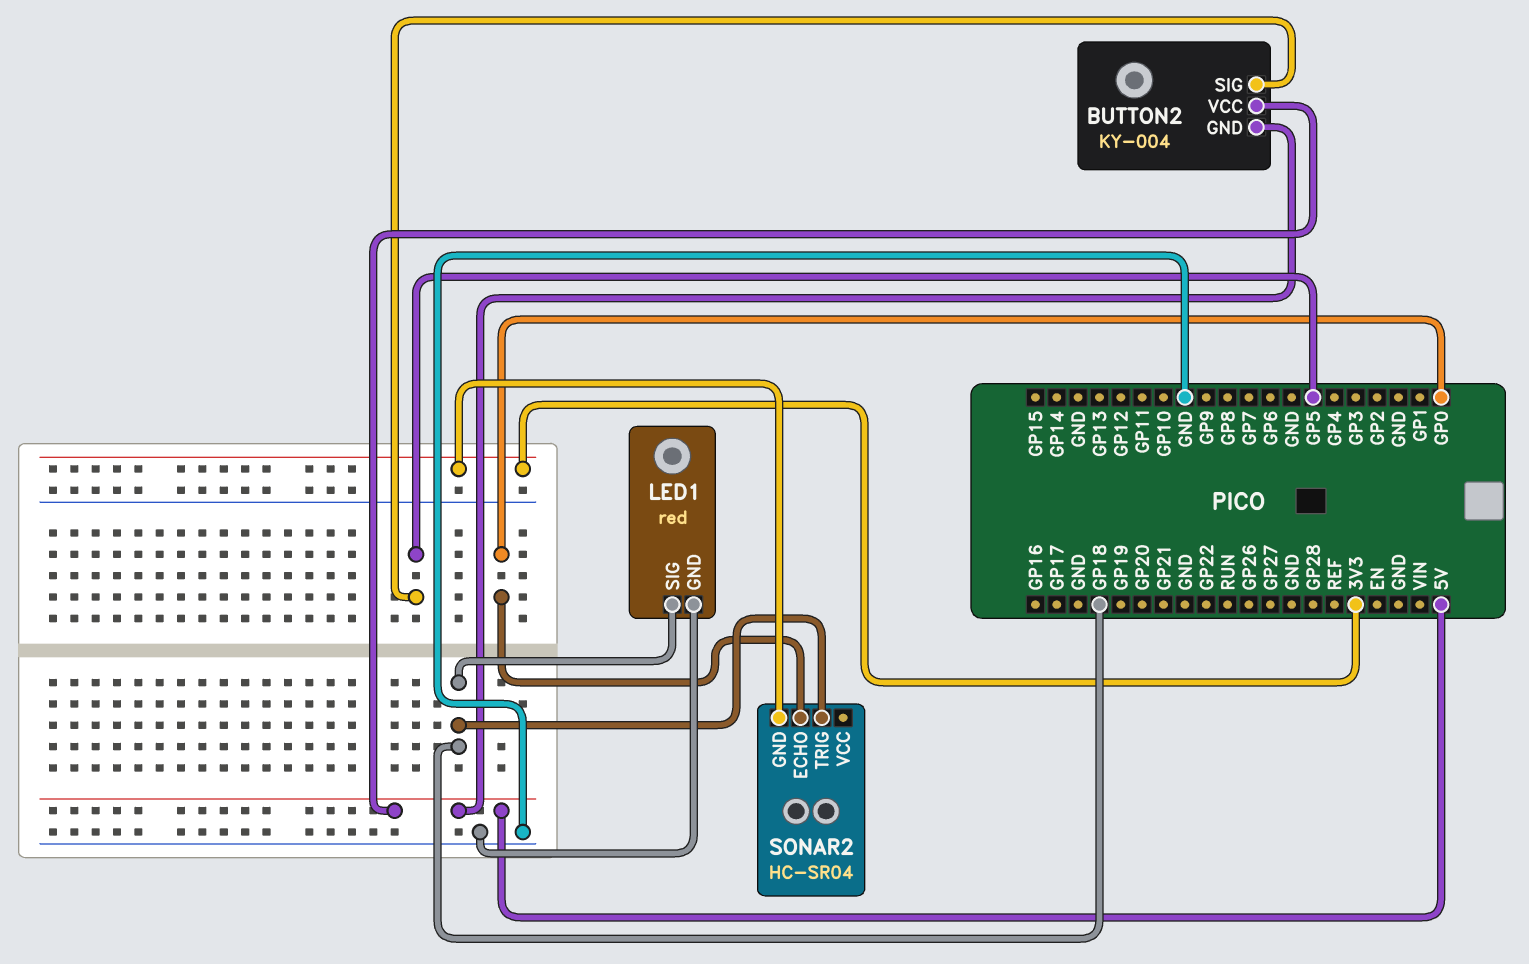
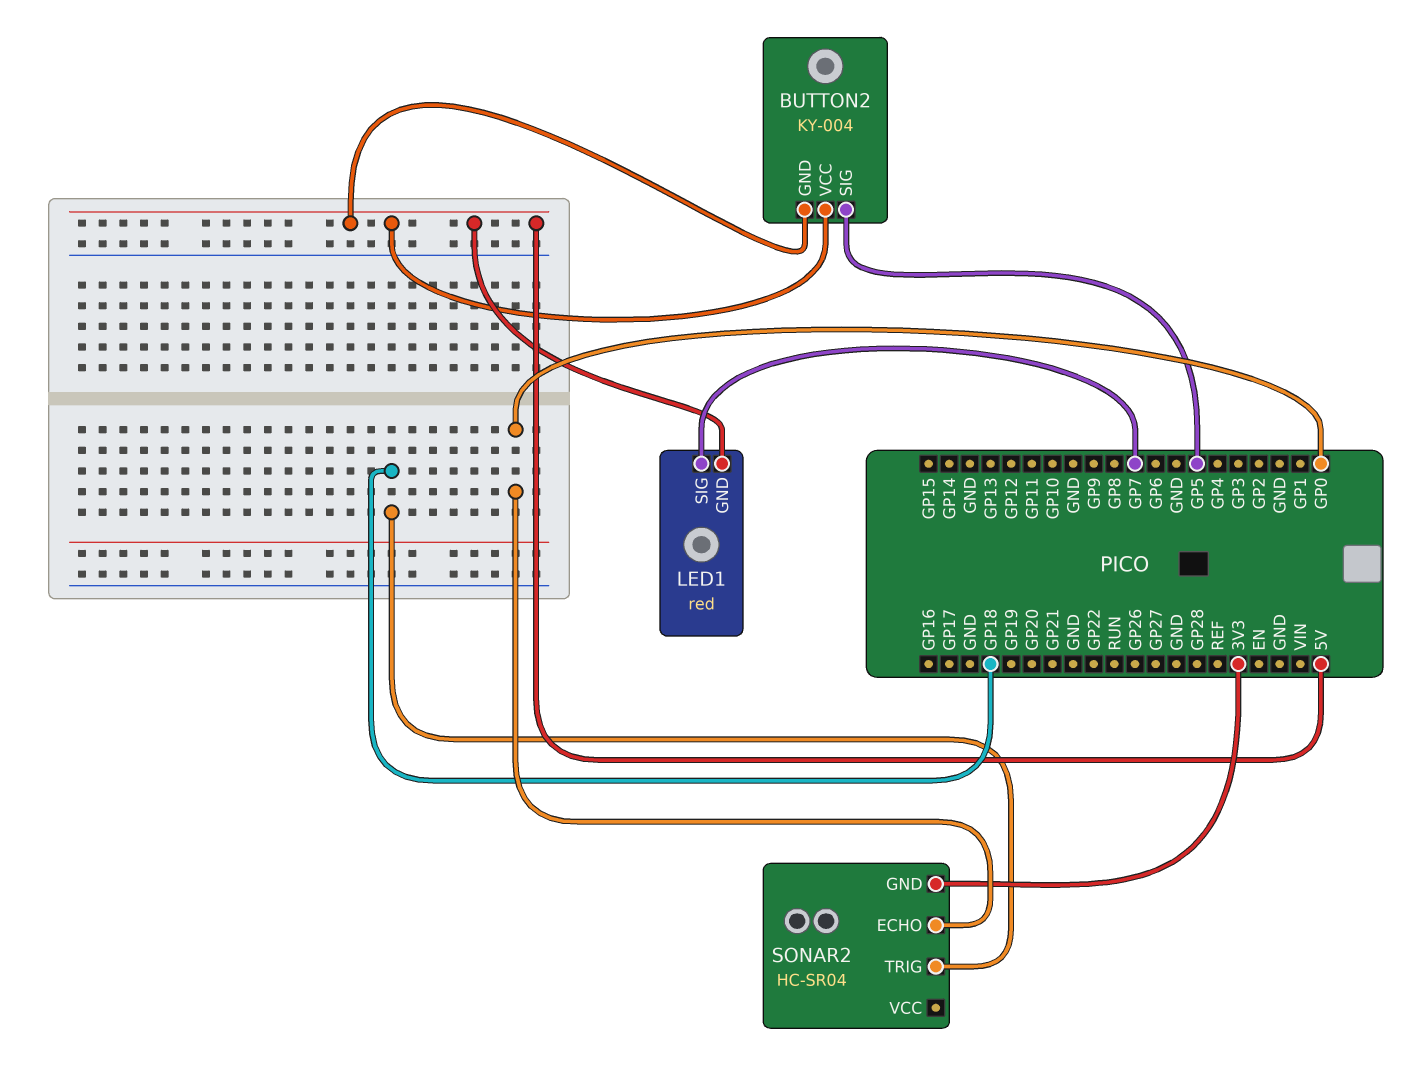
LED1 pin GND: GND -> 5V
LED1 pin SIG: GP18 -> GP7

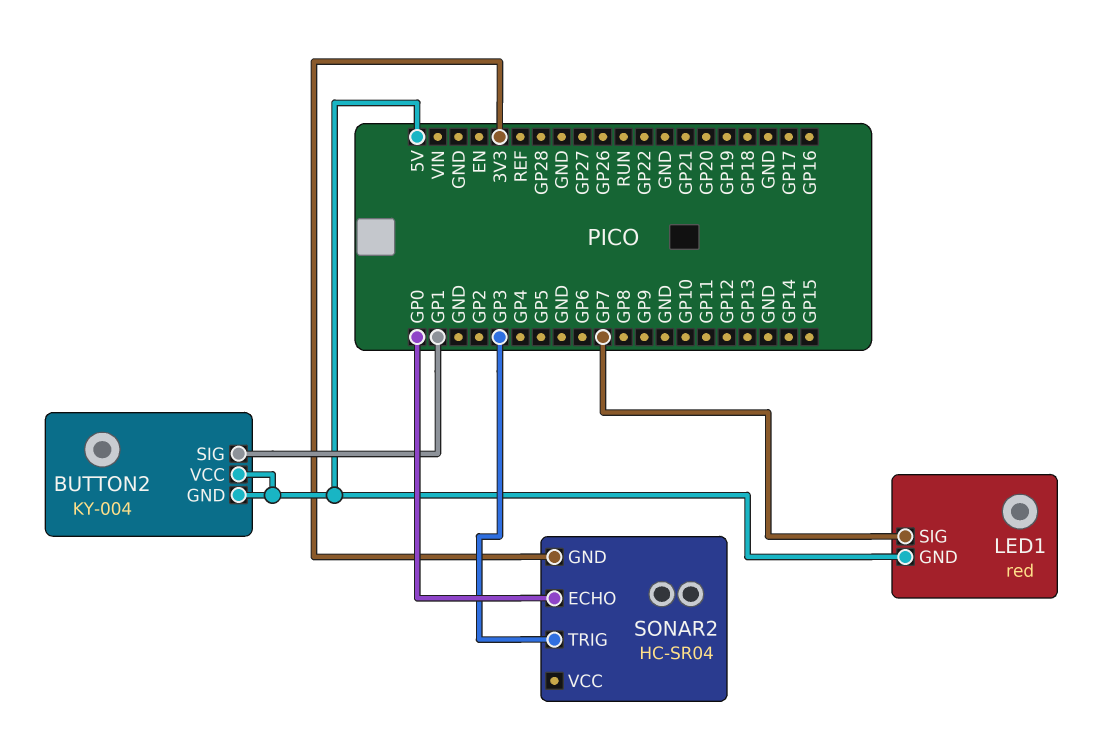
BUTTON2 pin SIG: GP5 -> GP1
SONAR2 pin TRIG: GP18 -> GP3

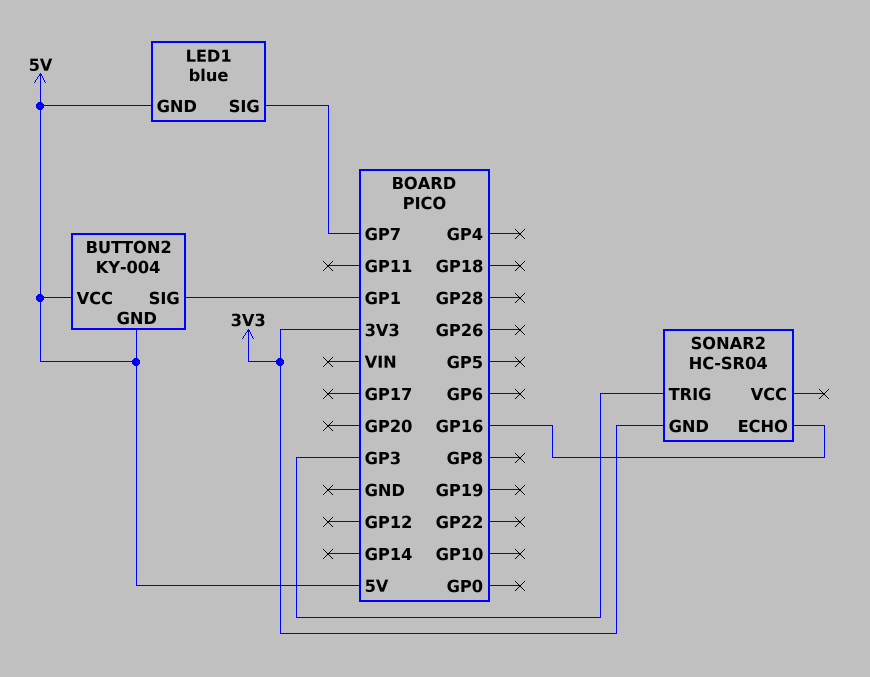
LED1: red -> blue
SONAR2 pin ECHO: GP0 -> GP16

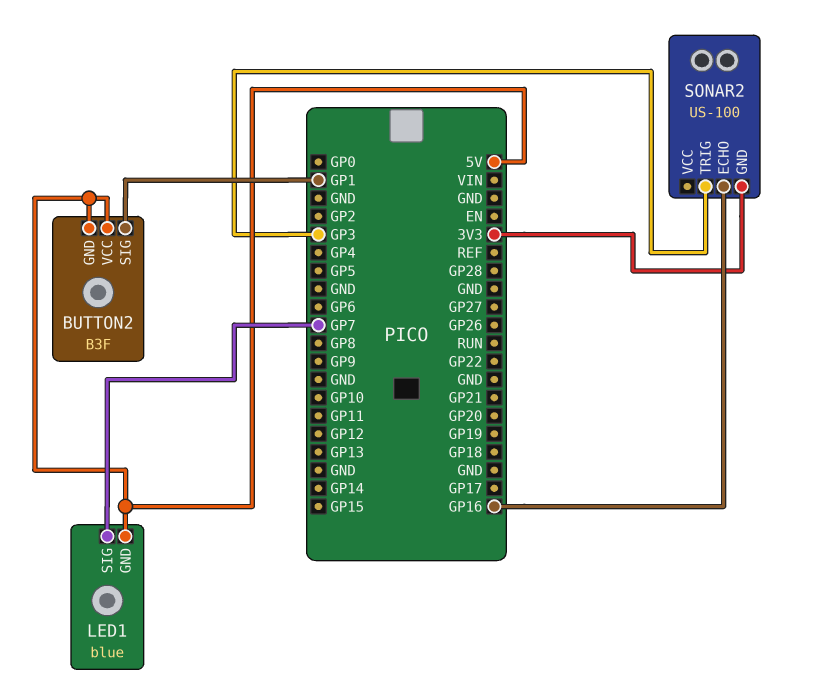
BUTTON2: KY-004 -> B3F
SONAR2: HC-SR04 -> US-100

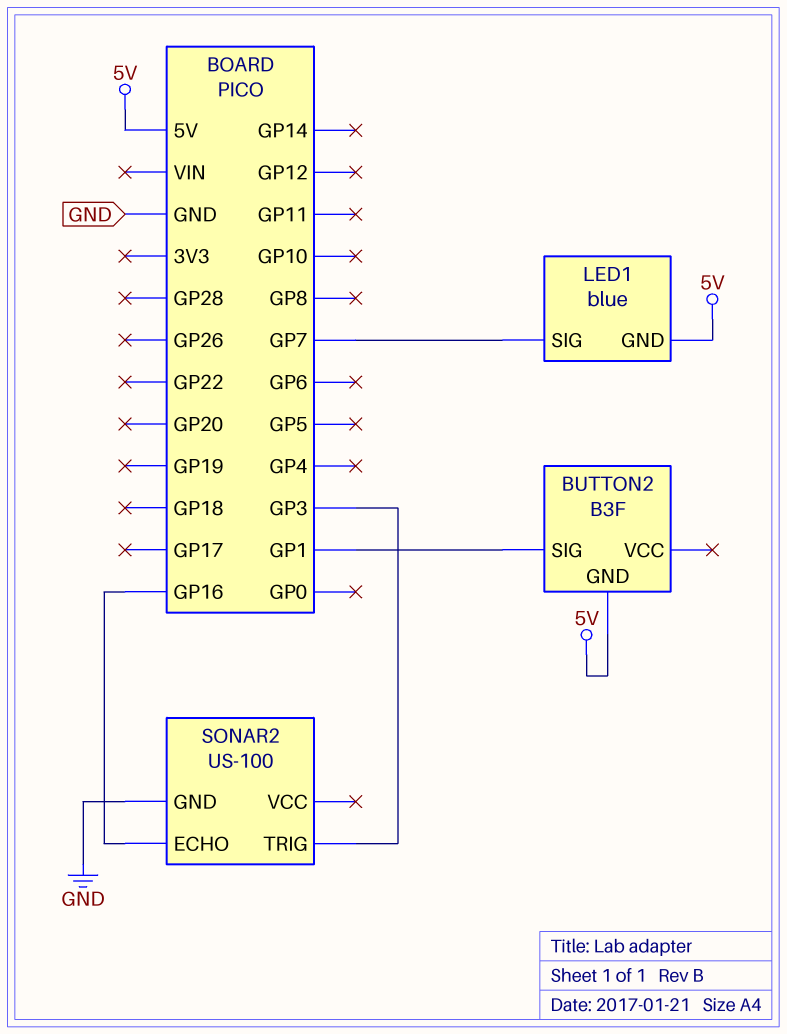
BUTTON2 pin VCC: 5V -> none
SONAR2 pin GND: 3V3 -> GND

